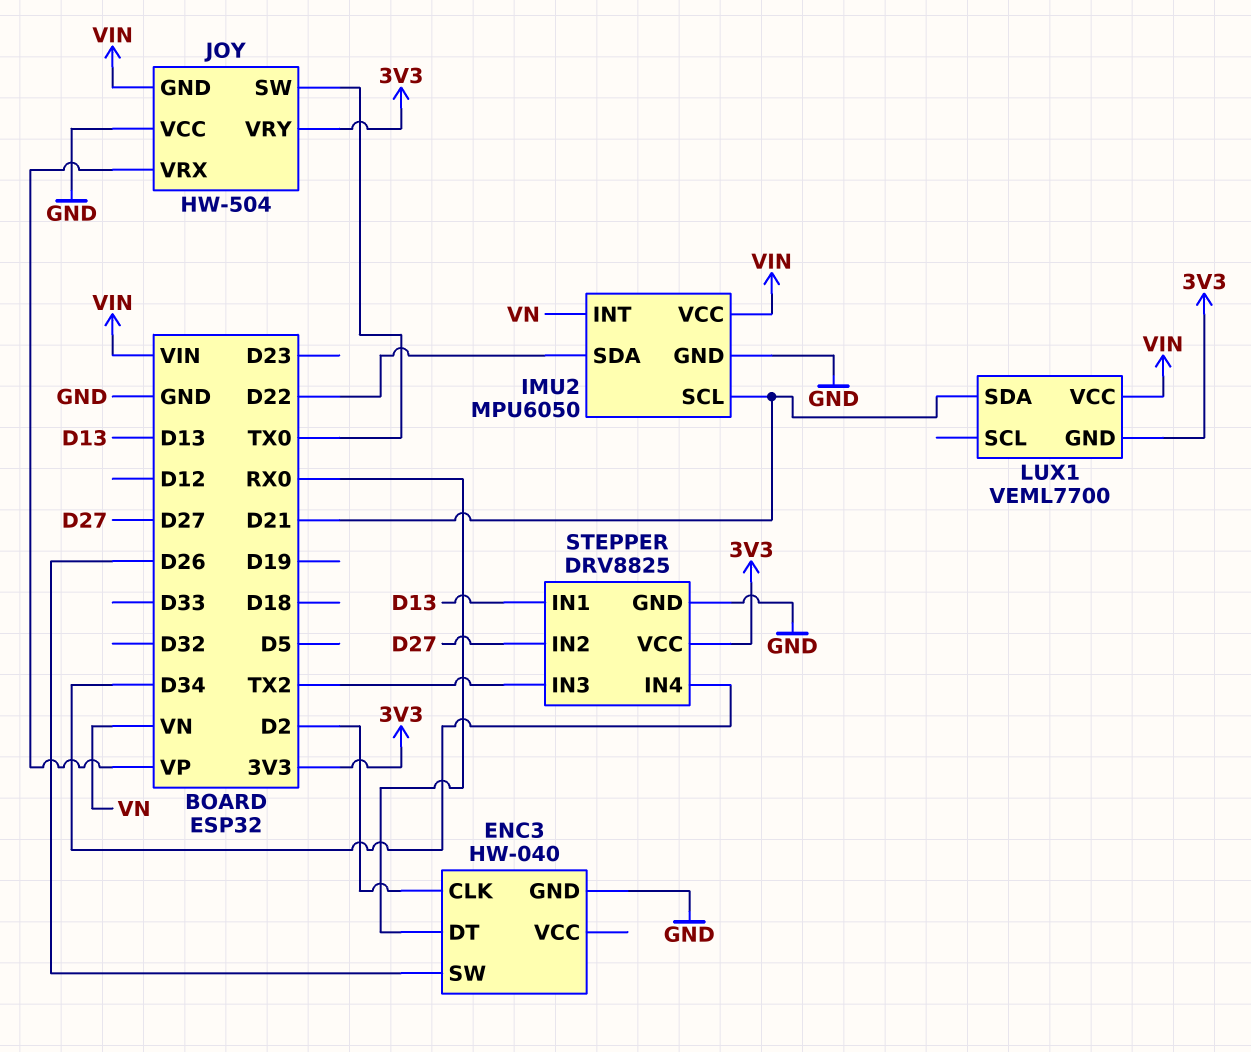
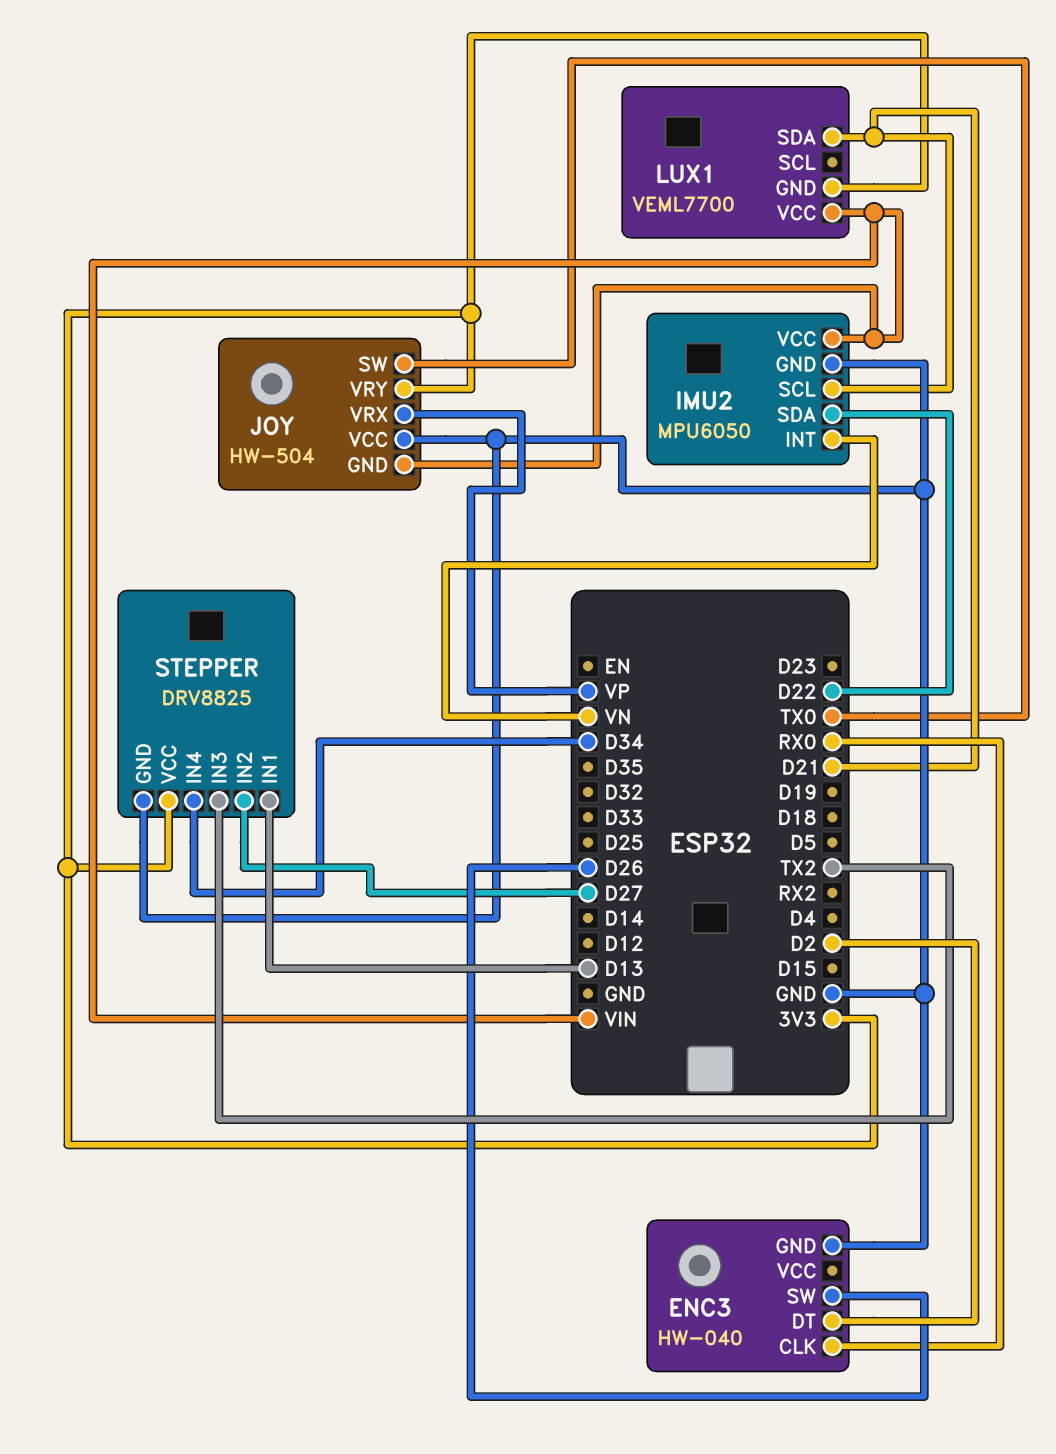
ENC3 pin CLK: D2 -> RX0
ENC3 pin DT: RX0 -> D2

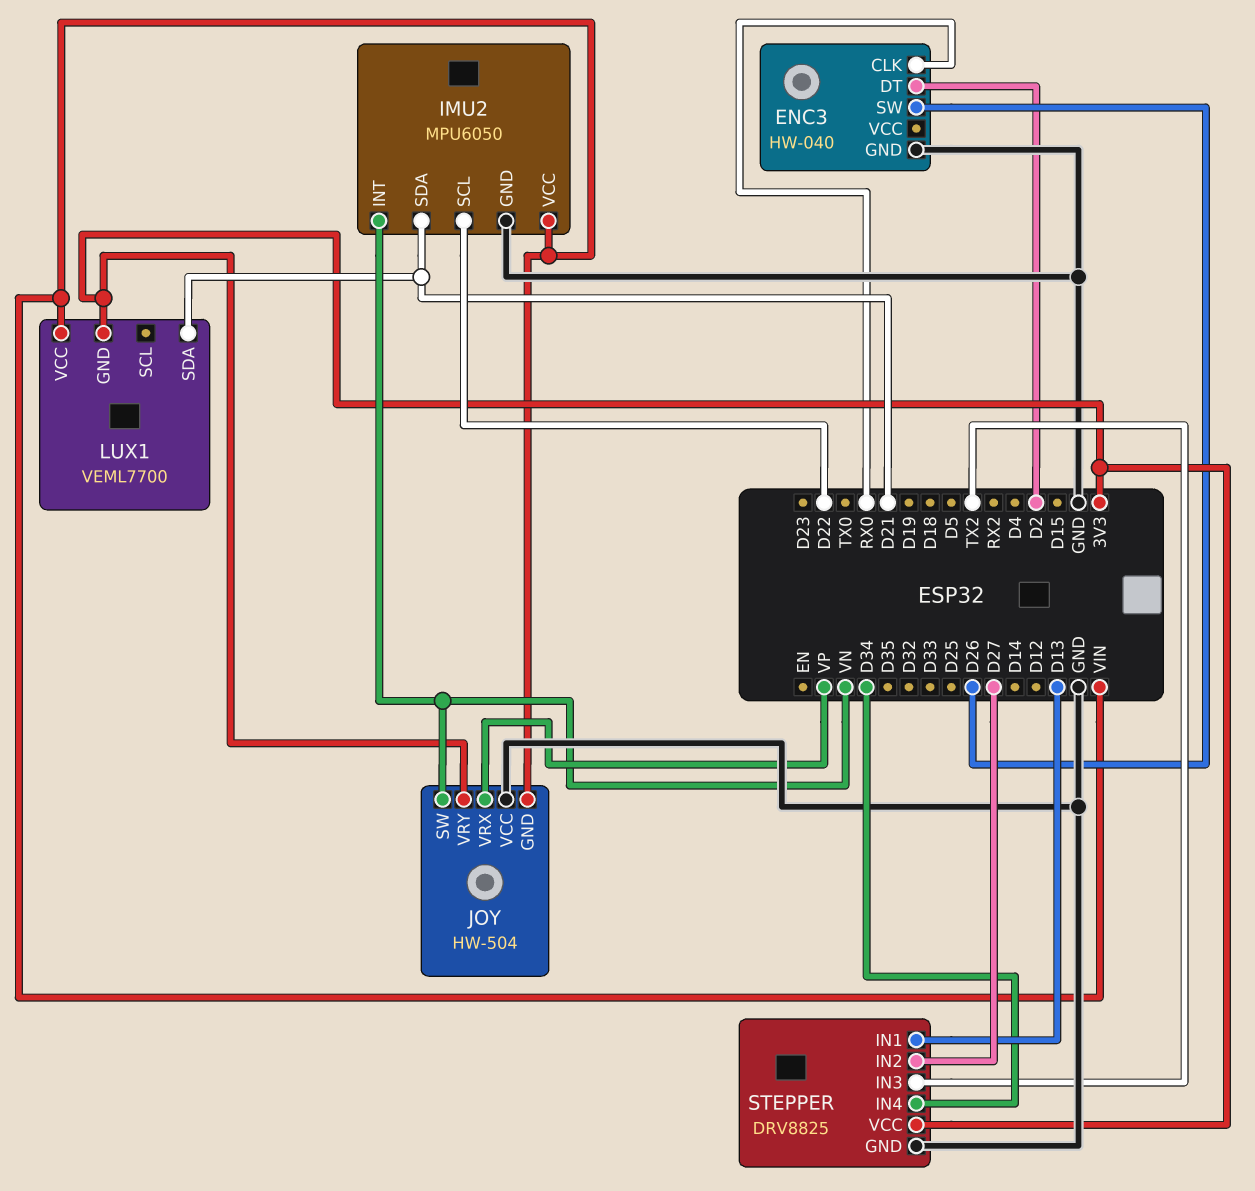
IMU2 pin SCL: D21 -> D22
IMU2 pin SDA: D22 -> D21
JOY pin SW: TX0 -> VN

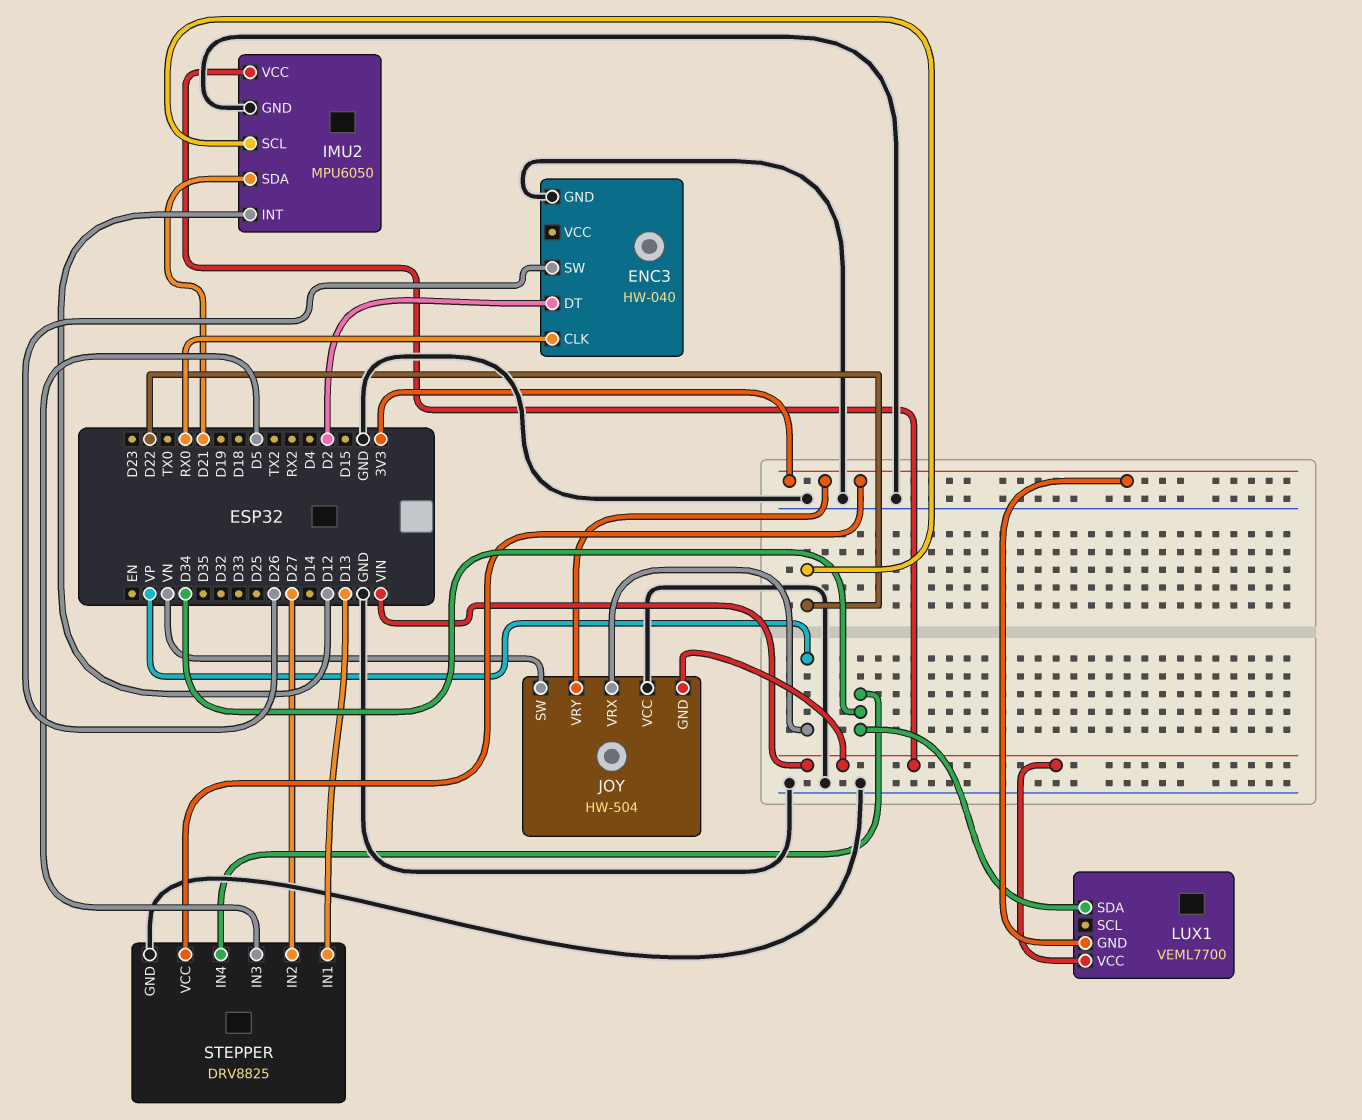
IMU2 pin INT: VN -> D12
LUX1 pin SDA: D21 -> D34
STEPPER pin IN3: TX2 -> D5

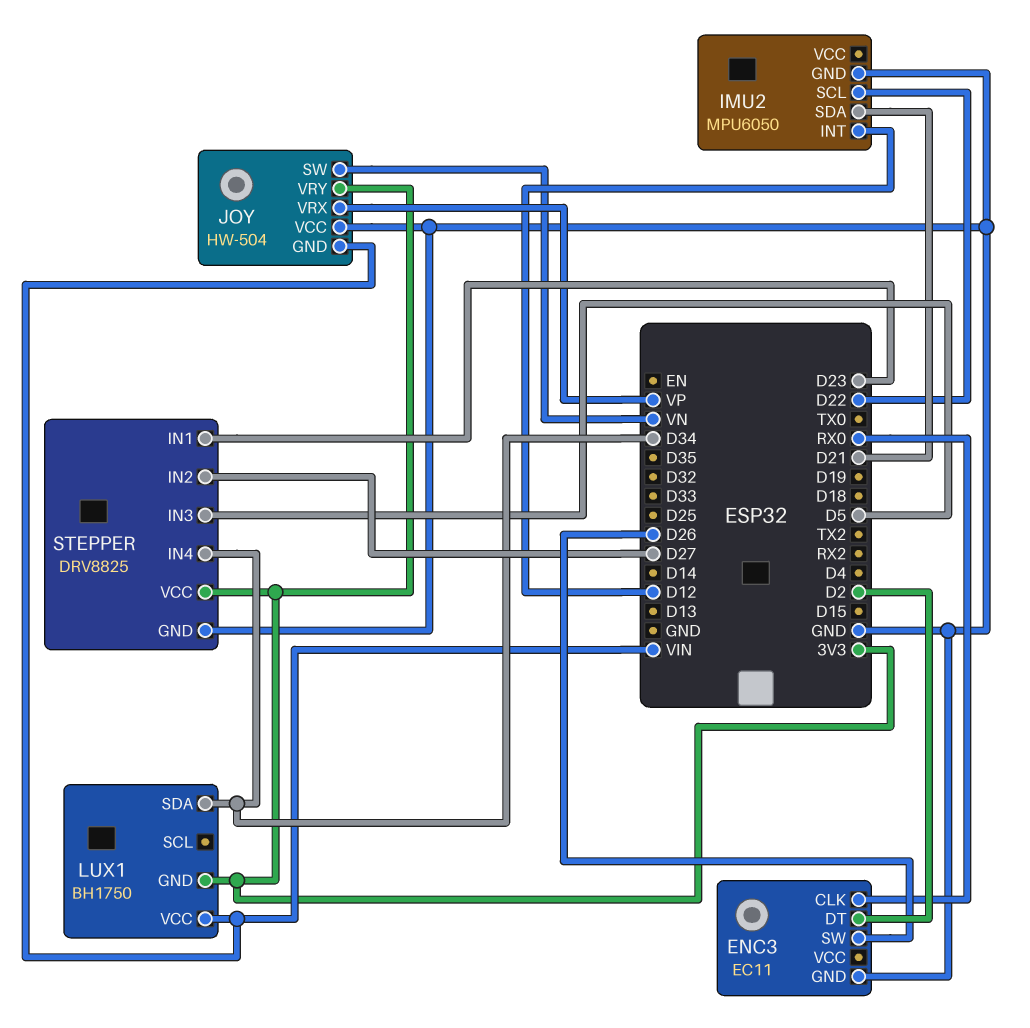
ENC3: HW-040 -> EC11
IMU2 pin VCC: VIN -> none
LUX1: VEML7700 -> BH1750
STEPPER pin IN1: D13 -> D23

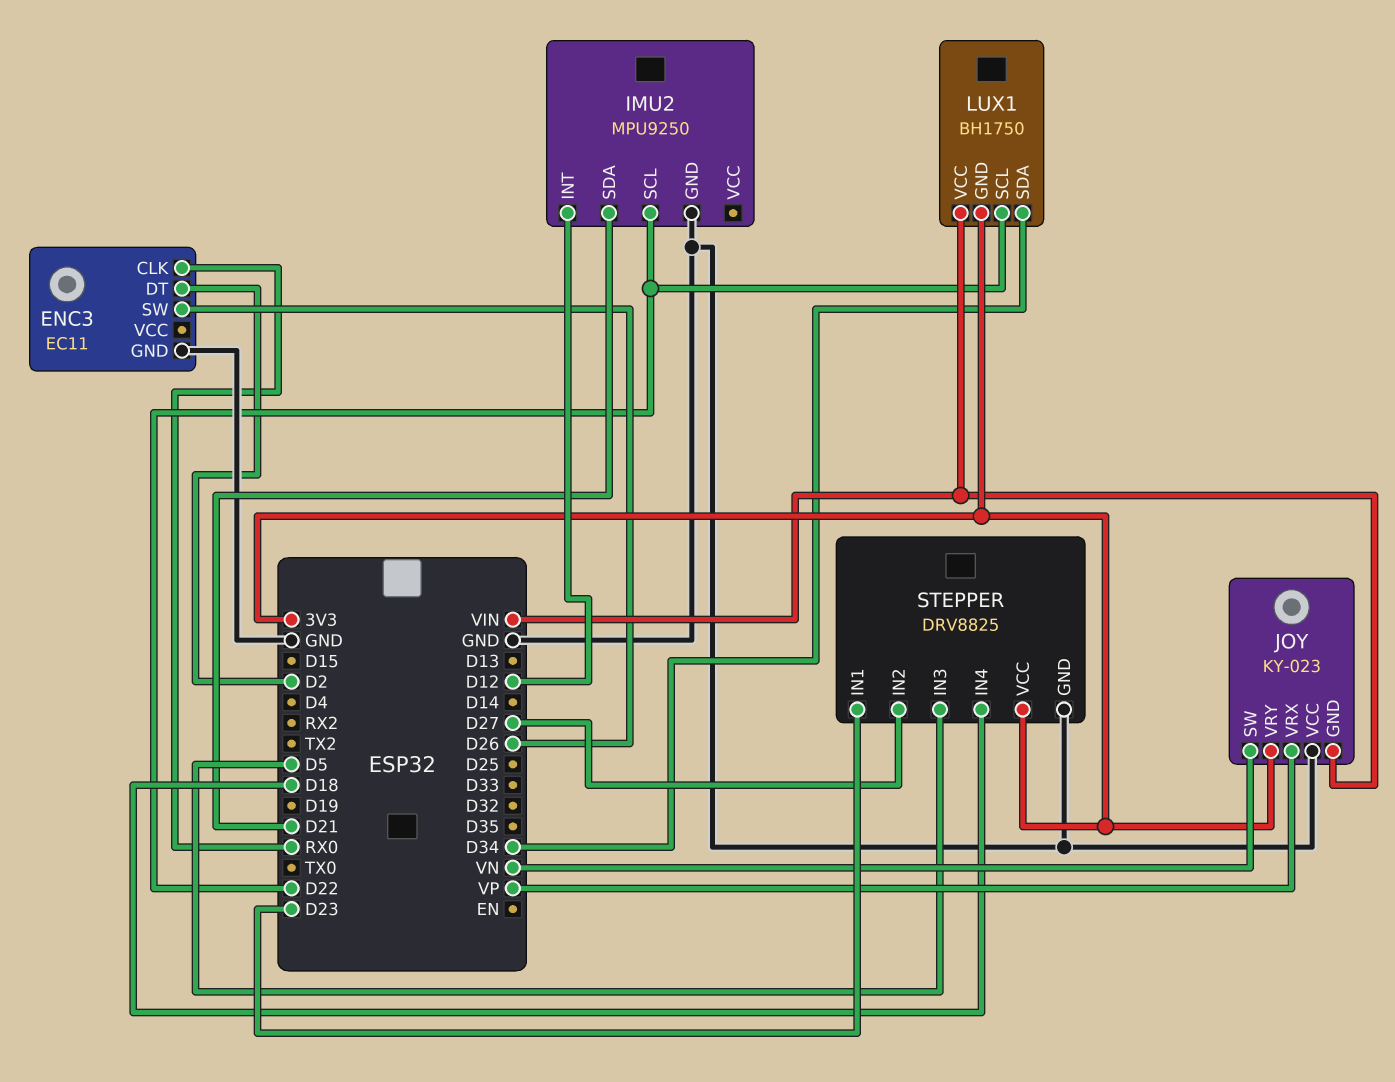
IMU2: MPU6050 -> MPU9250
JOY: HW-504 -> KY-023
LUX1 pin SCL: none -> D22
STEPPER pin IN4: D34 -> D18

